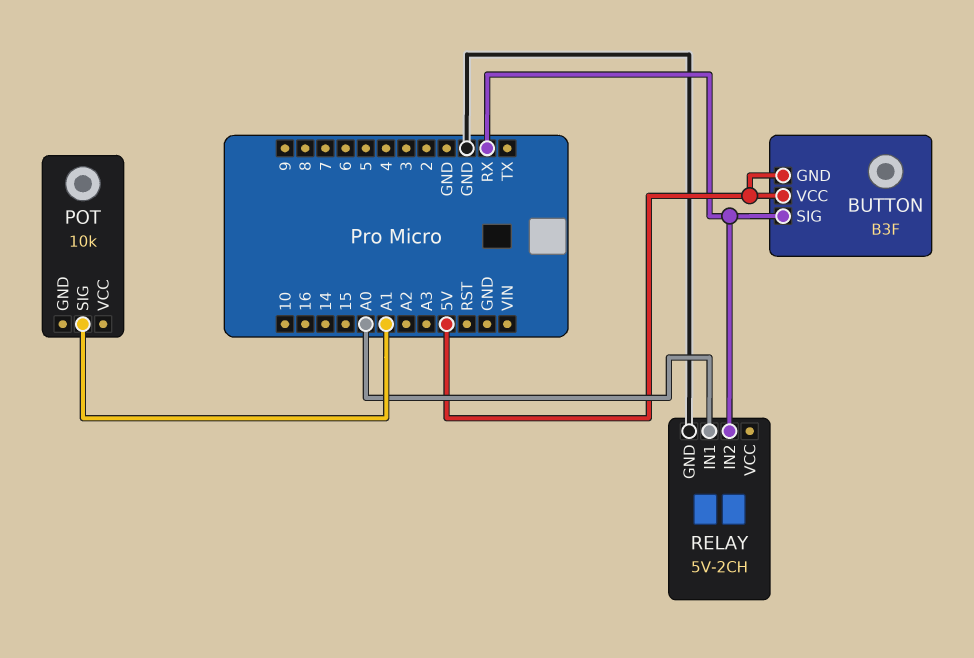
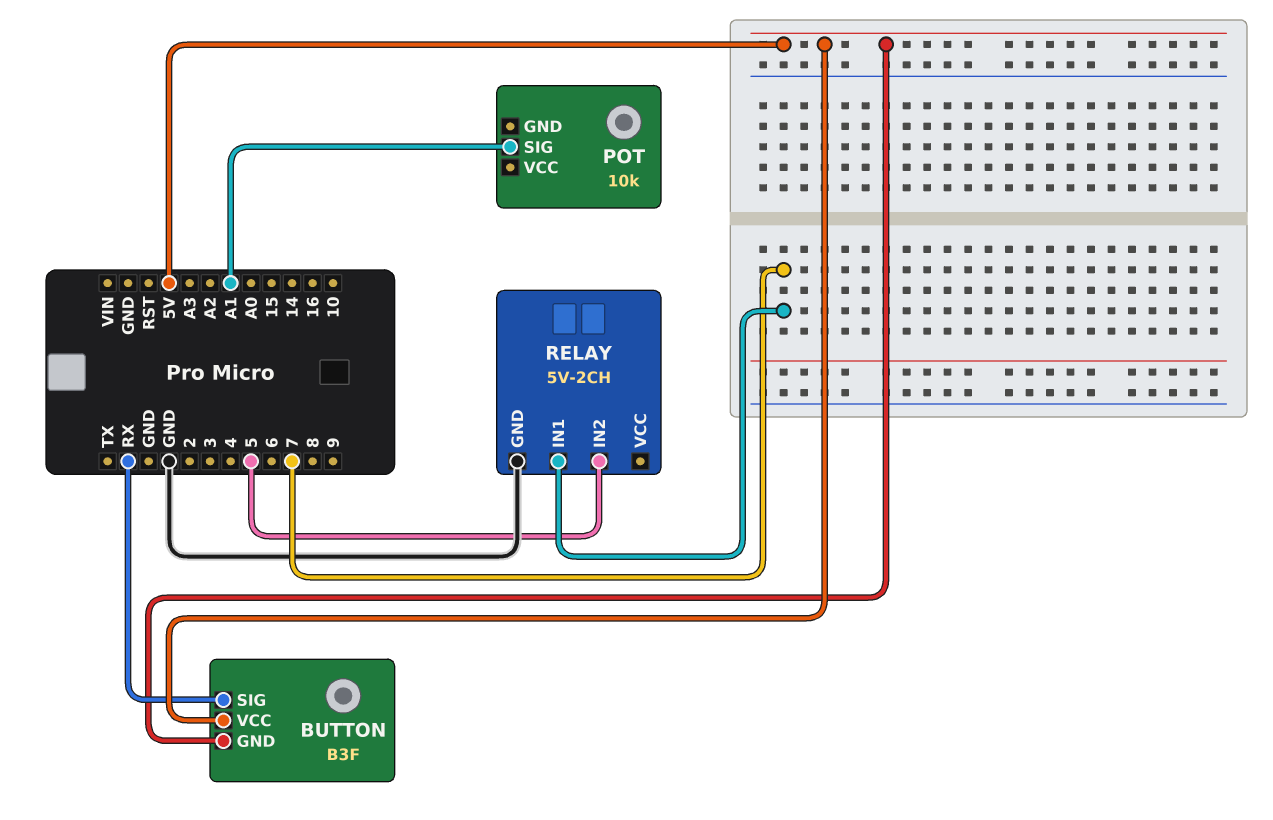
RELAY pin IN1: A0 -> 7
RELAY pin IN2: RX -> 5

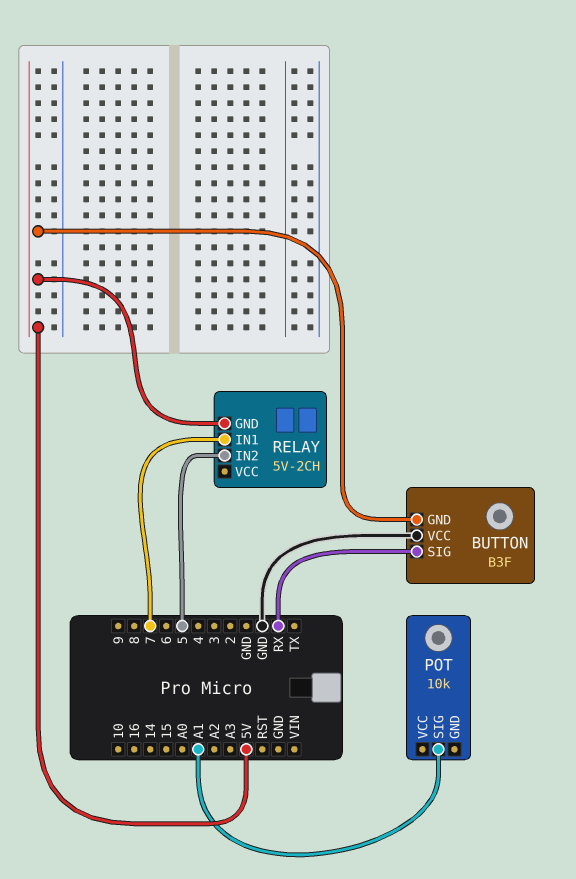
BUTTON pin VCC: 5V -> GND
RELAY pin GND: GND -> 5V

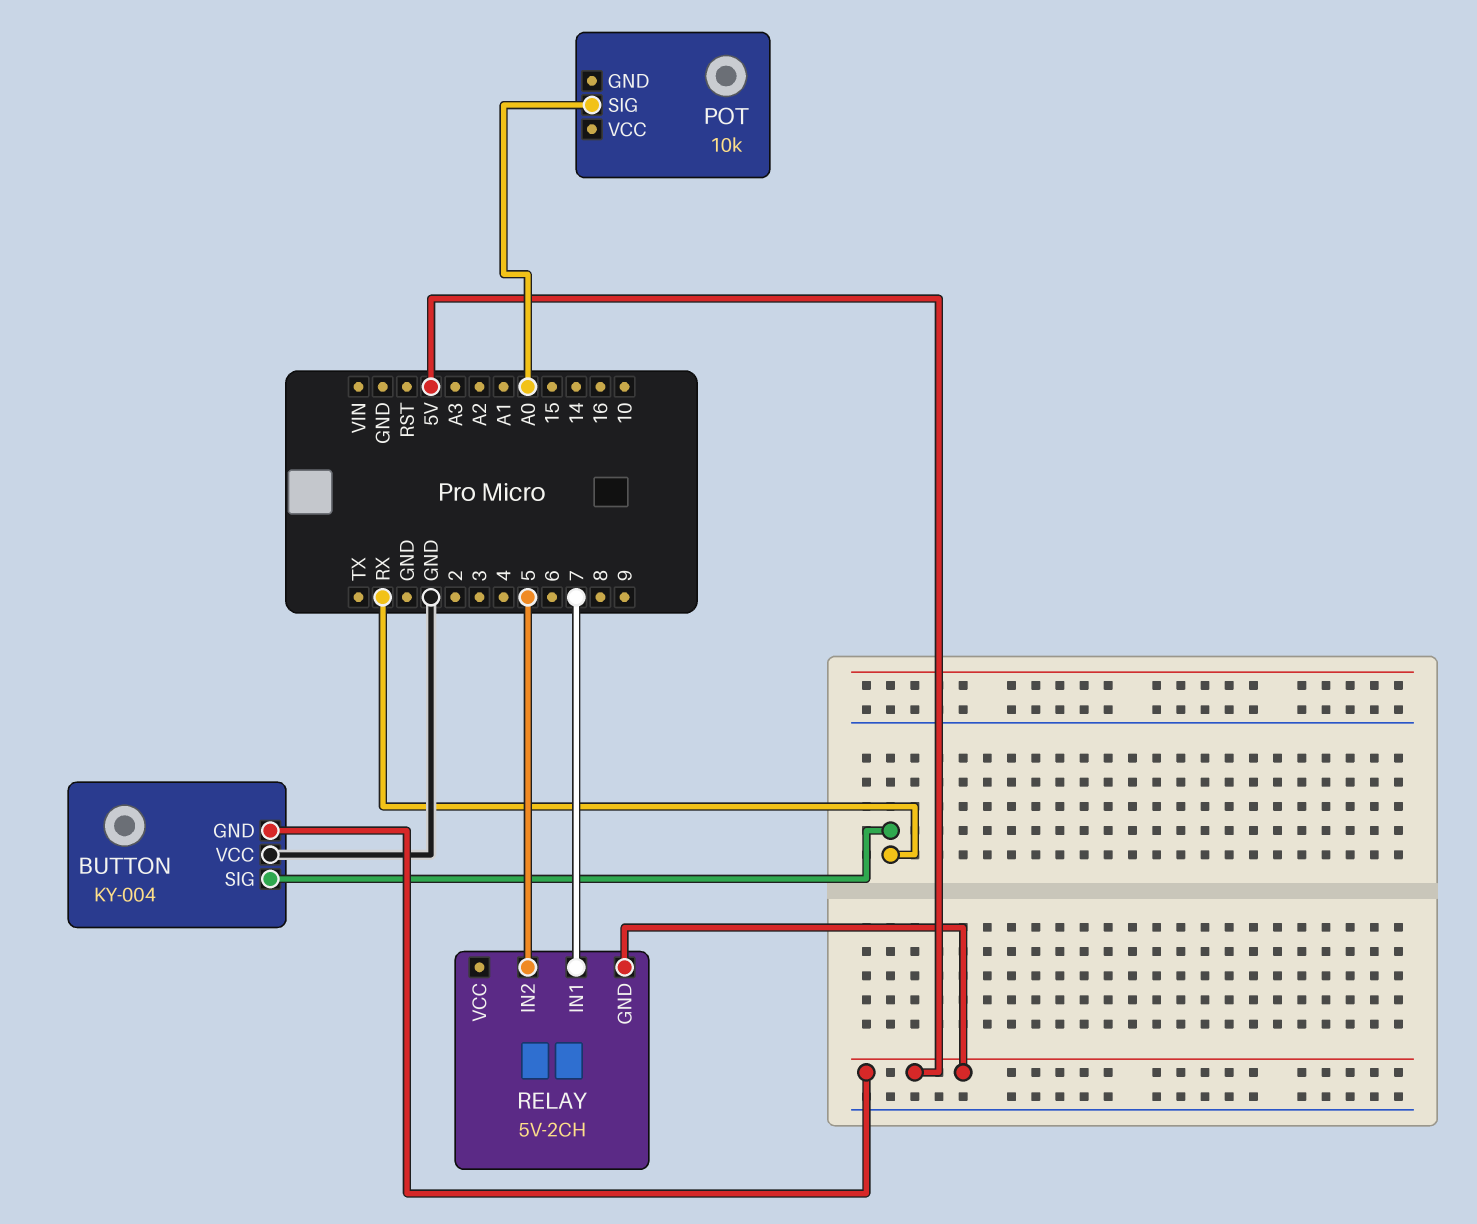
BUTTON: B3F -> KY-004
POT pin SIG: A1 -> A0

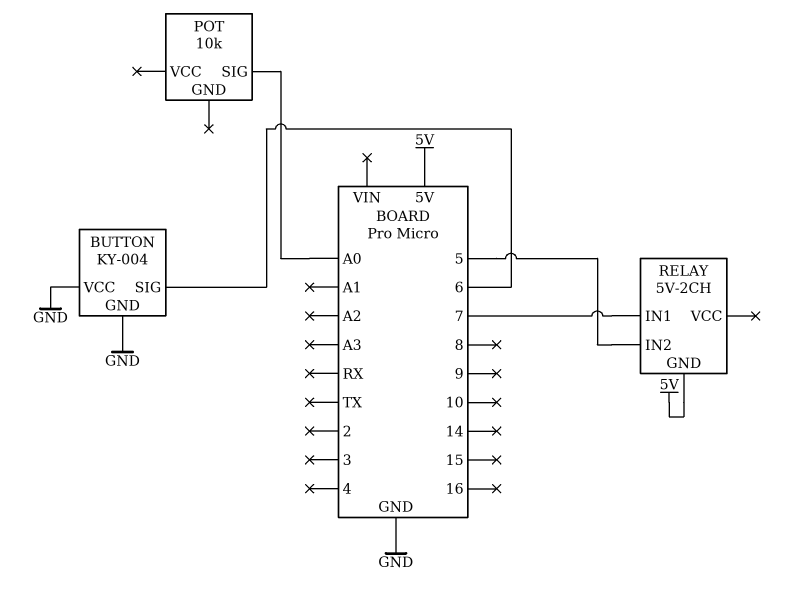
BUTTON pin GND: 5V -> GND
BUTTON pin SIG: RX -> 6

